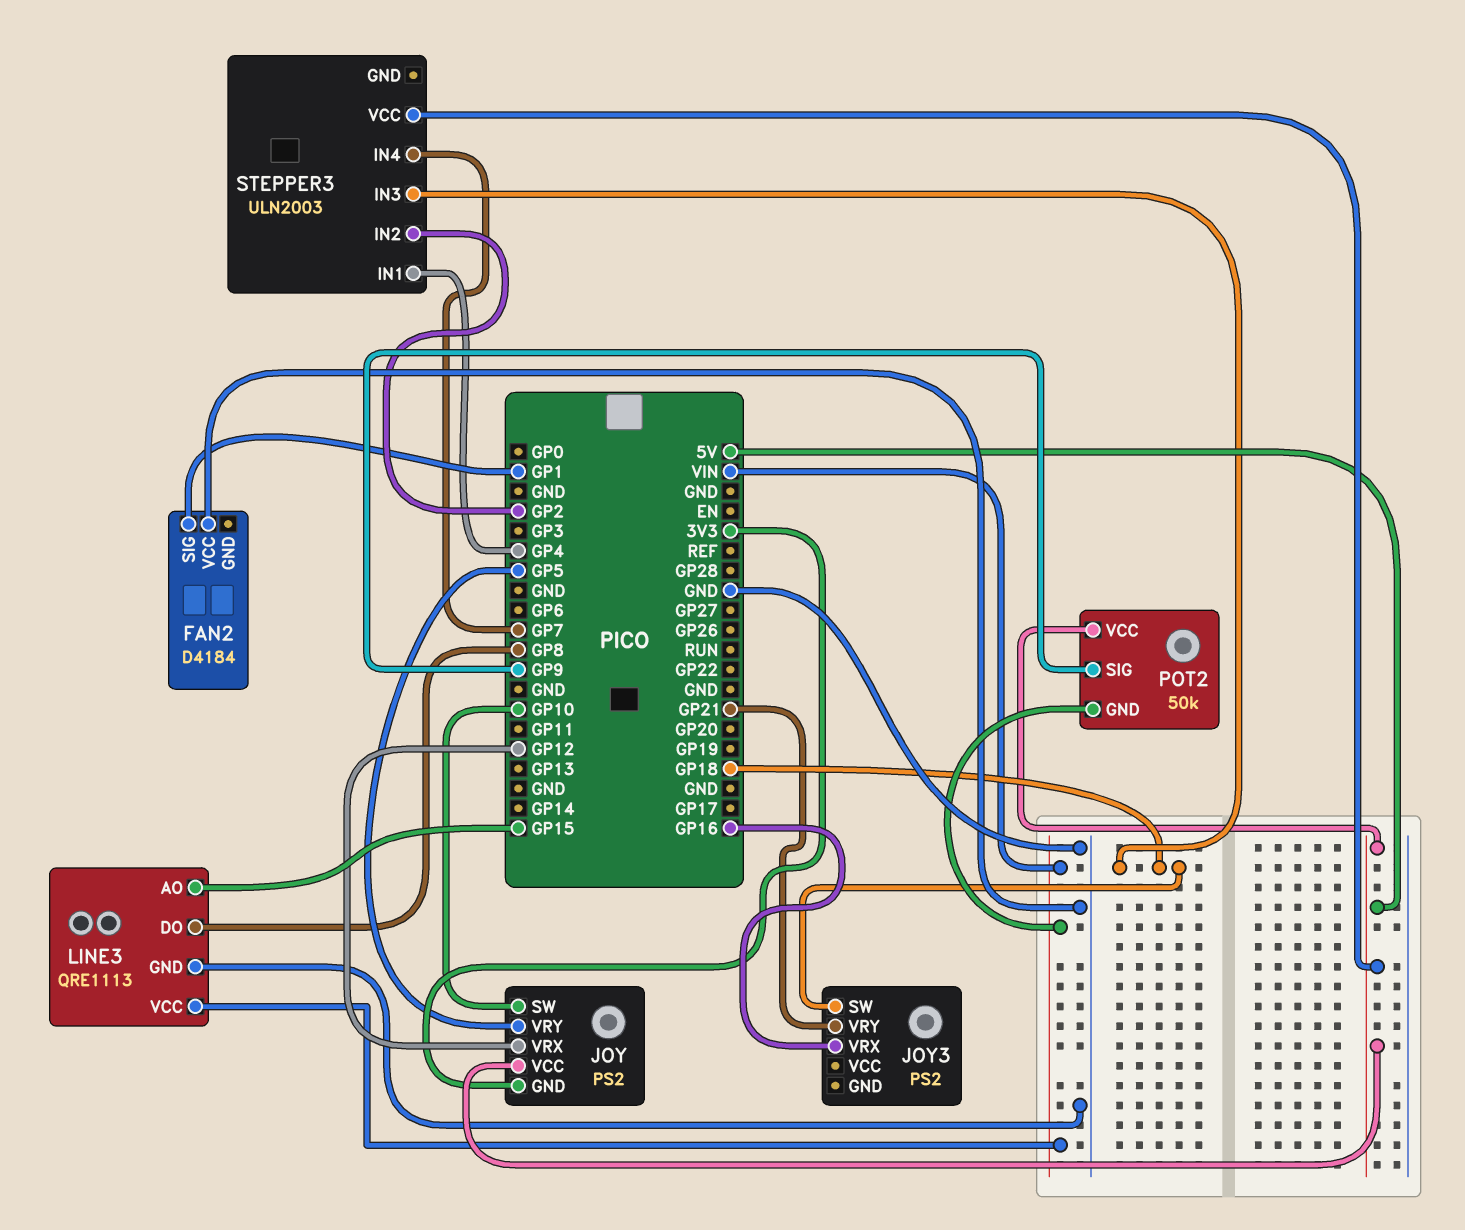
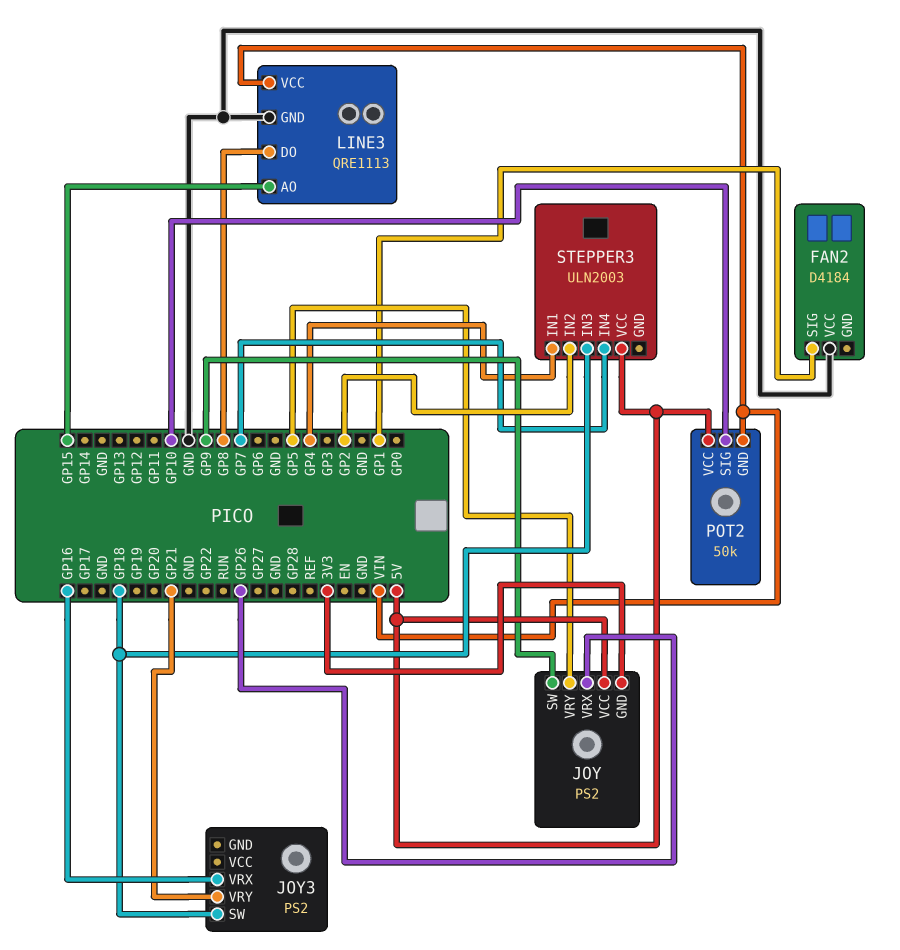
JOY pin SW: GP10 -> GP9
JOY pin VRX: GP12 -> GP26
POT2 pin SIG: GP9 -> GP10

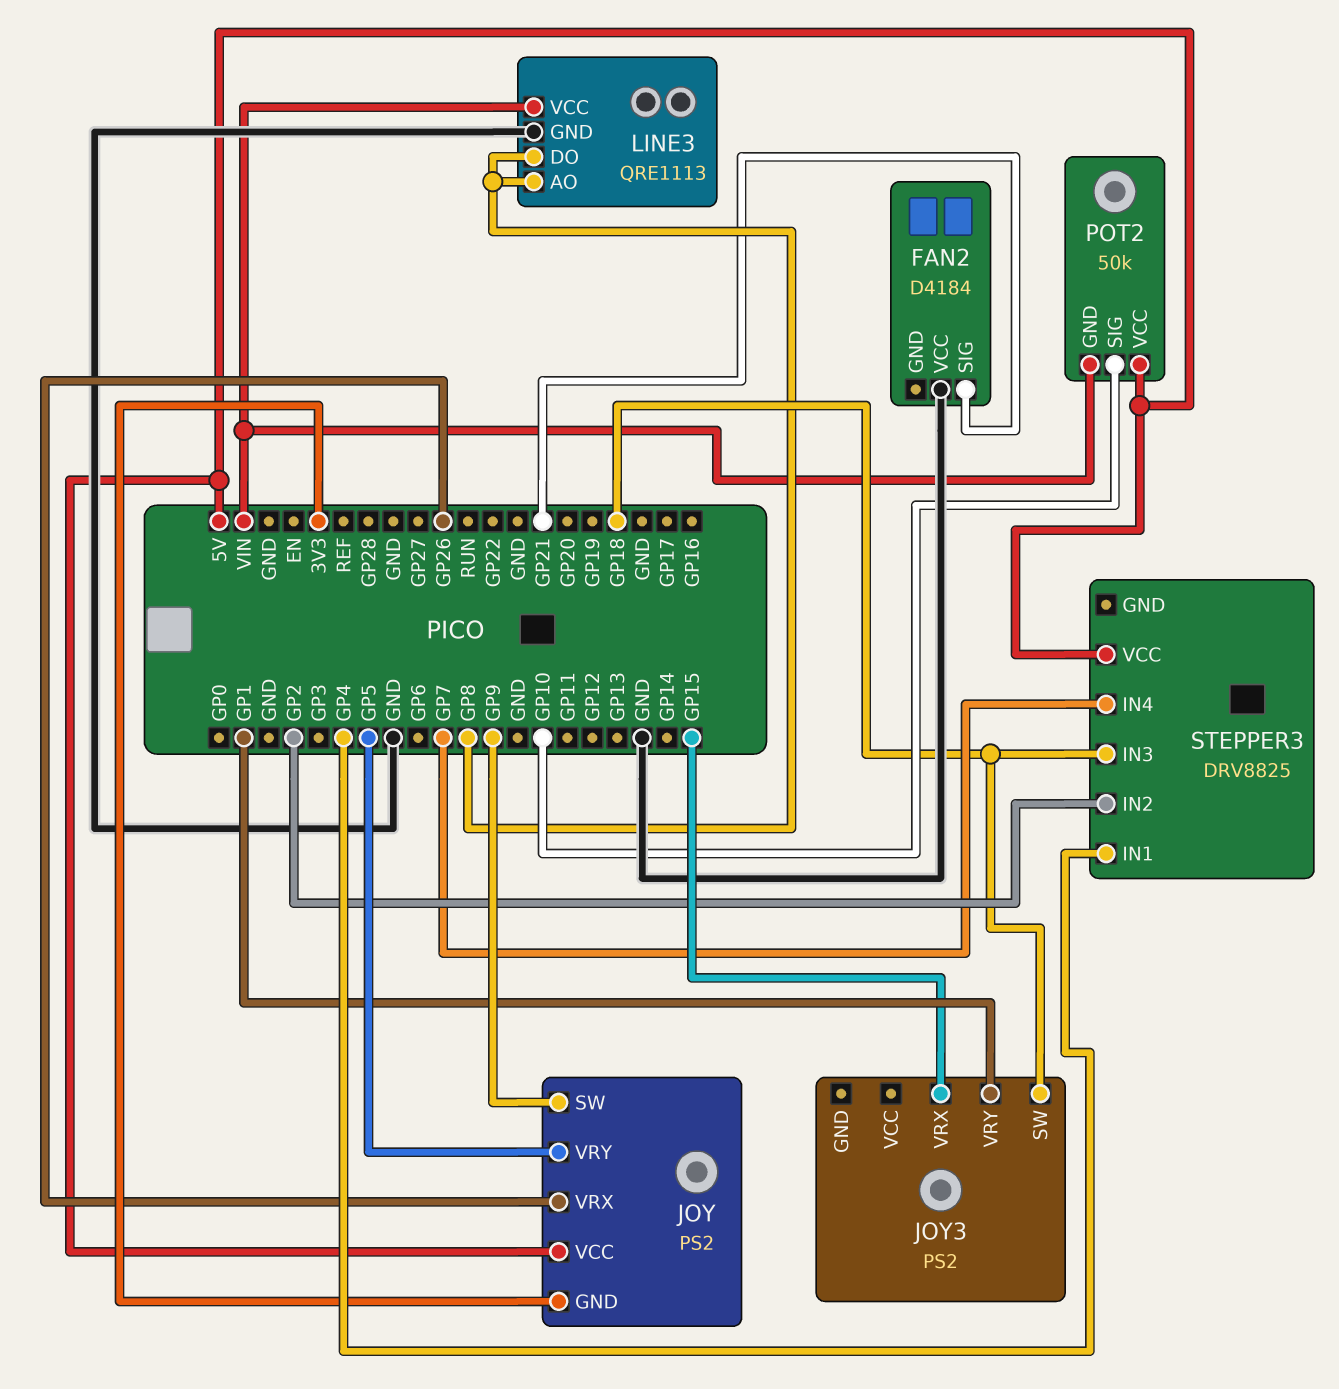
FAN2 pin SIG: GP1 -> GP21
JOY3 pin VRX: GP16 -> GP15
JOY3 pin VRY: GP21 -> GP1
LINE3 pin AO: GP15 -> GP8
STEPPER3: ULN2003 -> DRV8825

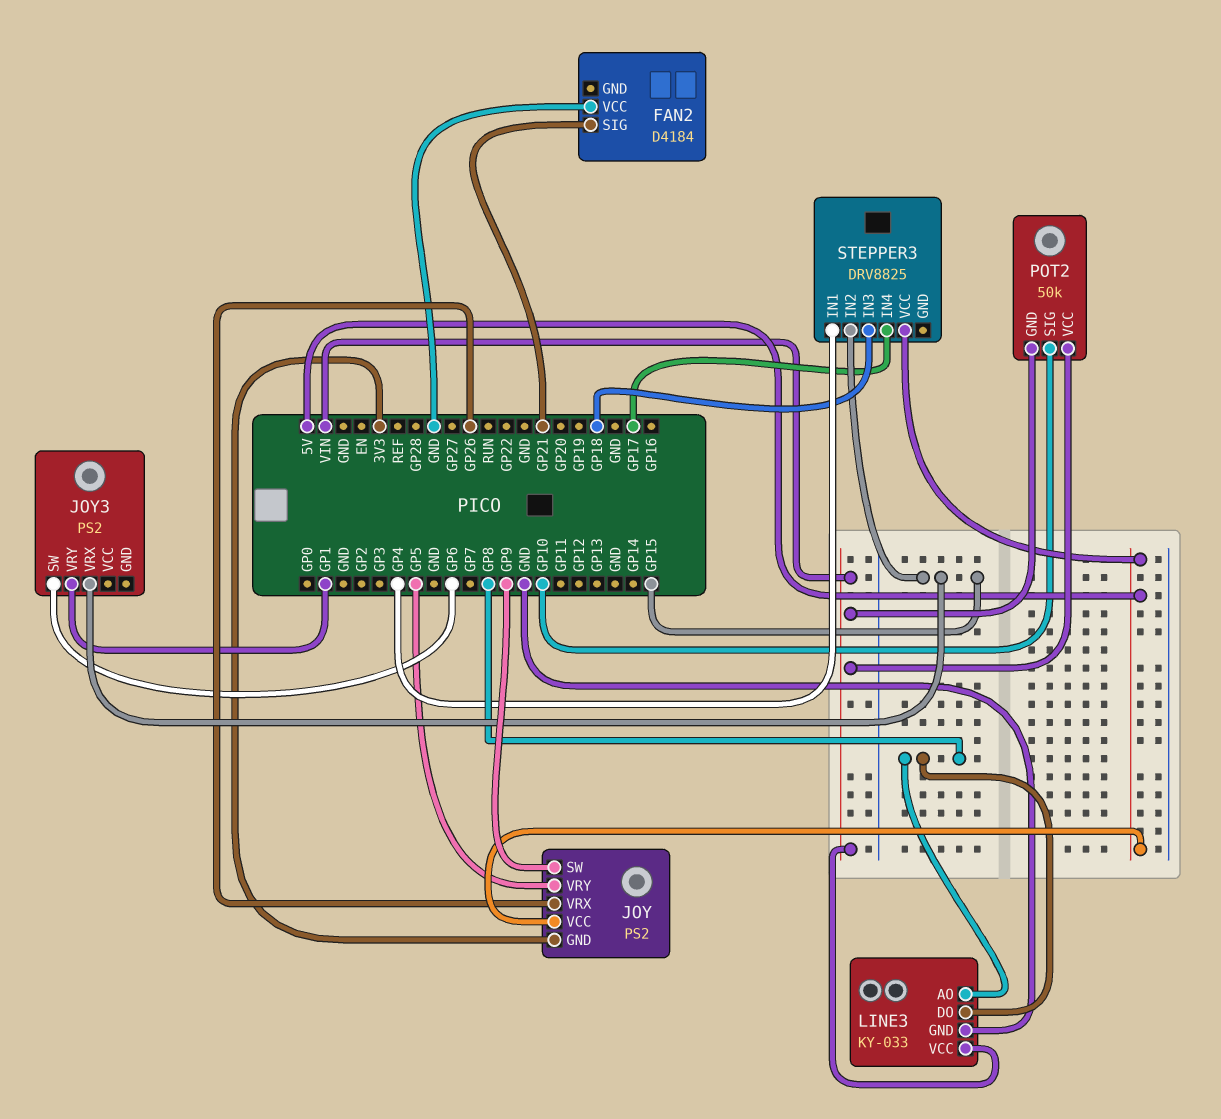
JOY3 pin SW: GP18 -> GP6
LINE3: QRE1113 -> KY-033
POT2 pin VCC: 5V -> VIN
STEPPER3 pin IN2: GP2 -> GP15
STEPPER3 pin IN4: GP7 -> GP17

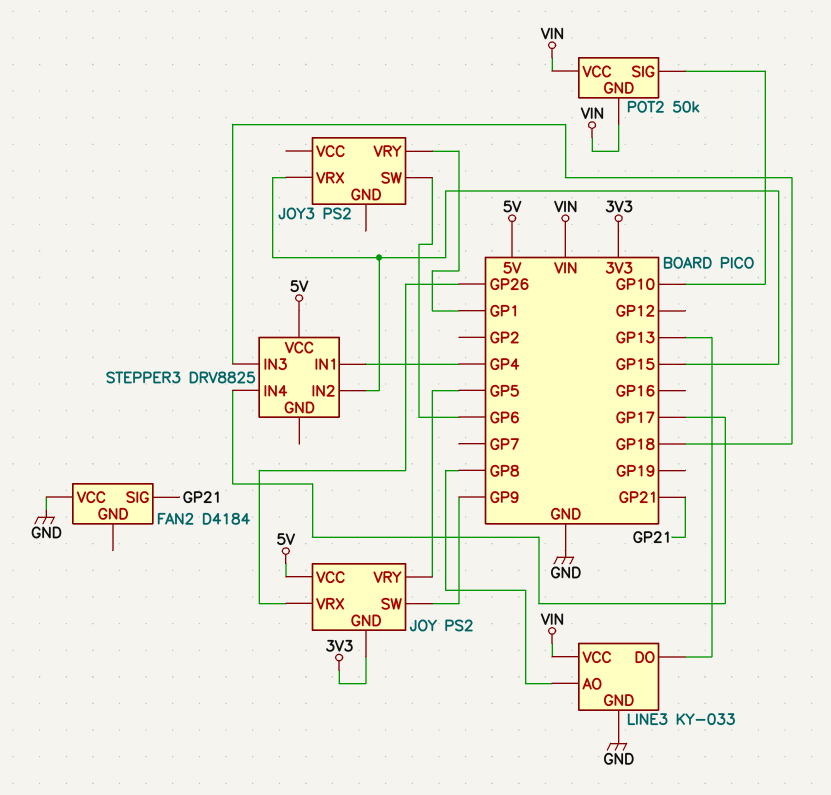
LINE3 pin DO: GP8 -> GP13

